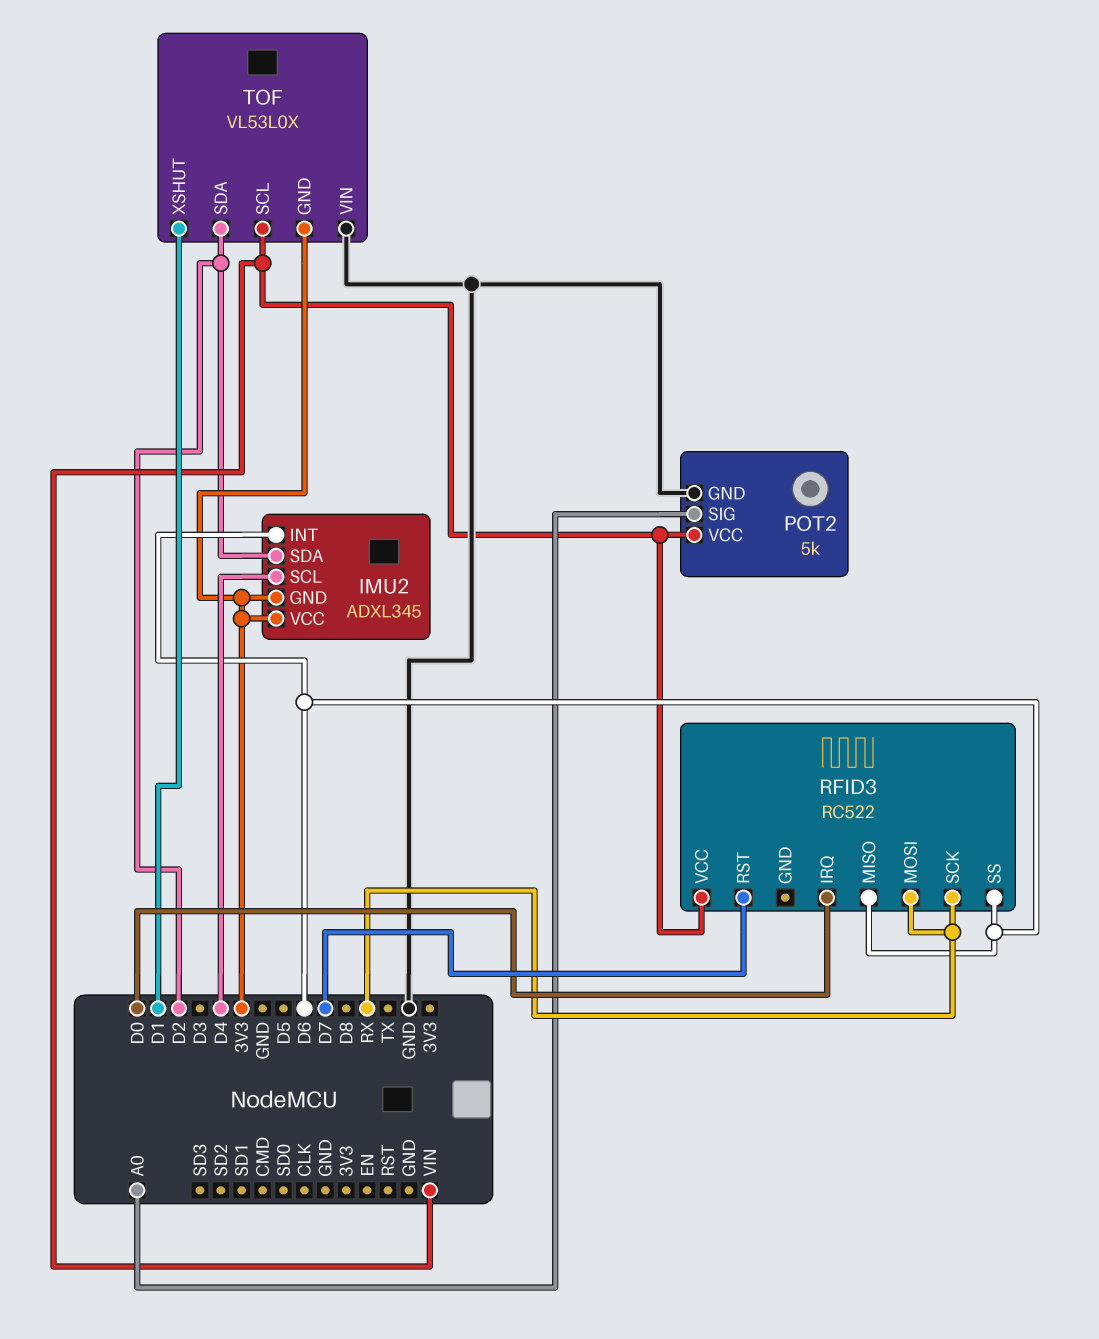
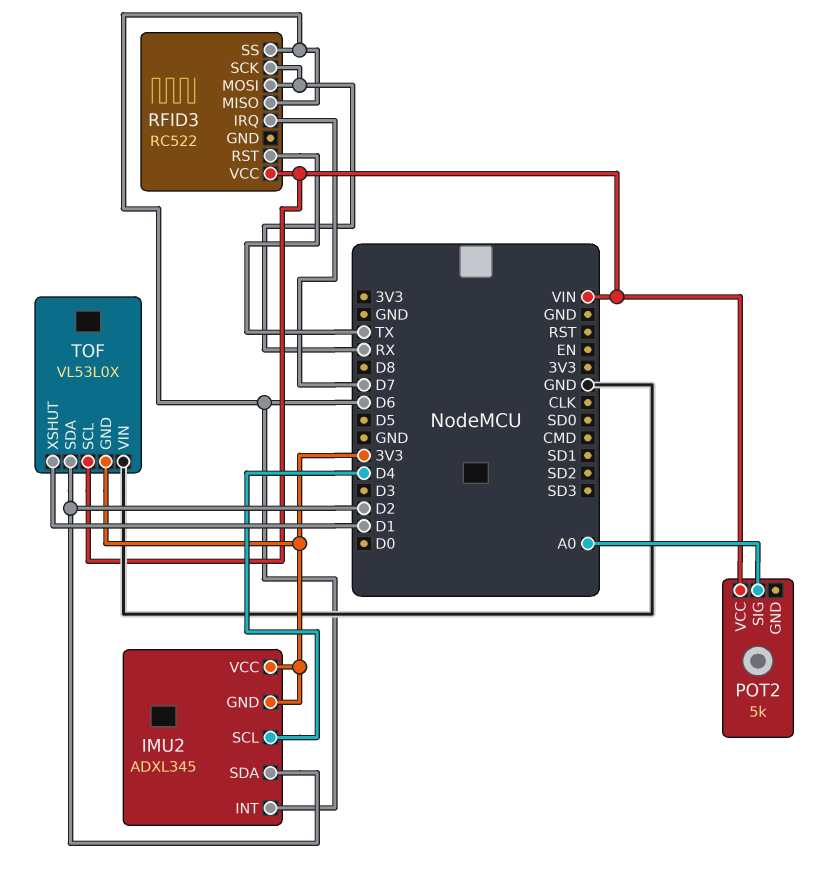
POT2 pin GND: GND -> none
RFID3 pin IRQ: D0 -> D7
RFID3 pin RST: D7 -> TX

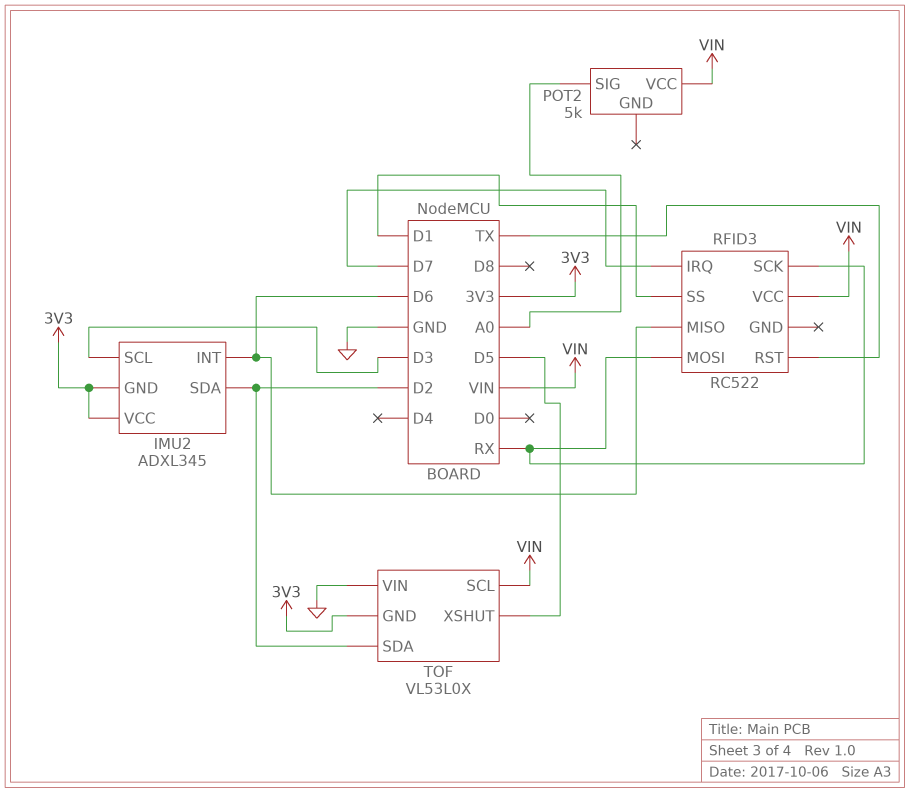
IMU2 pin SCL: D4 -> D3
RFID3 pin SS: D6 -> D1
TOF pin XSHUT: D1 -> D5

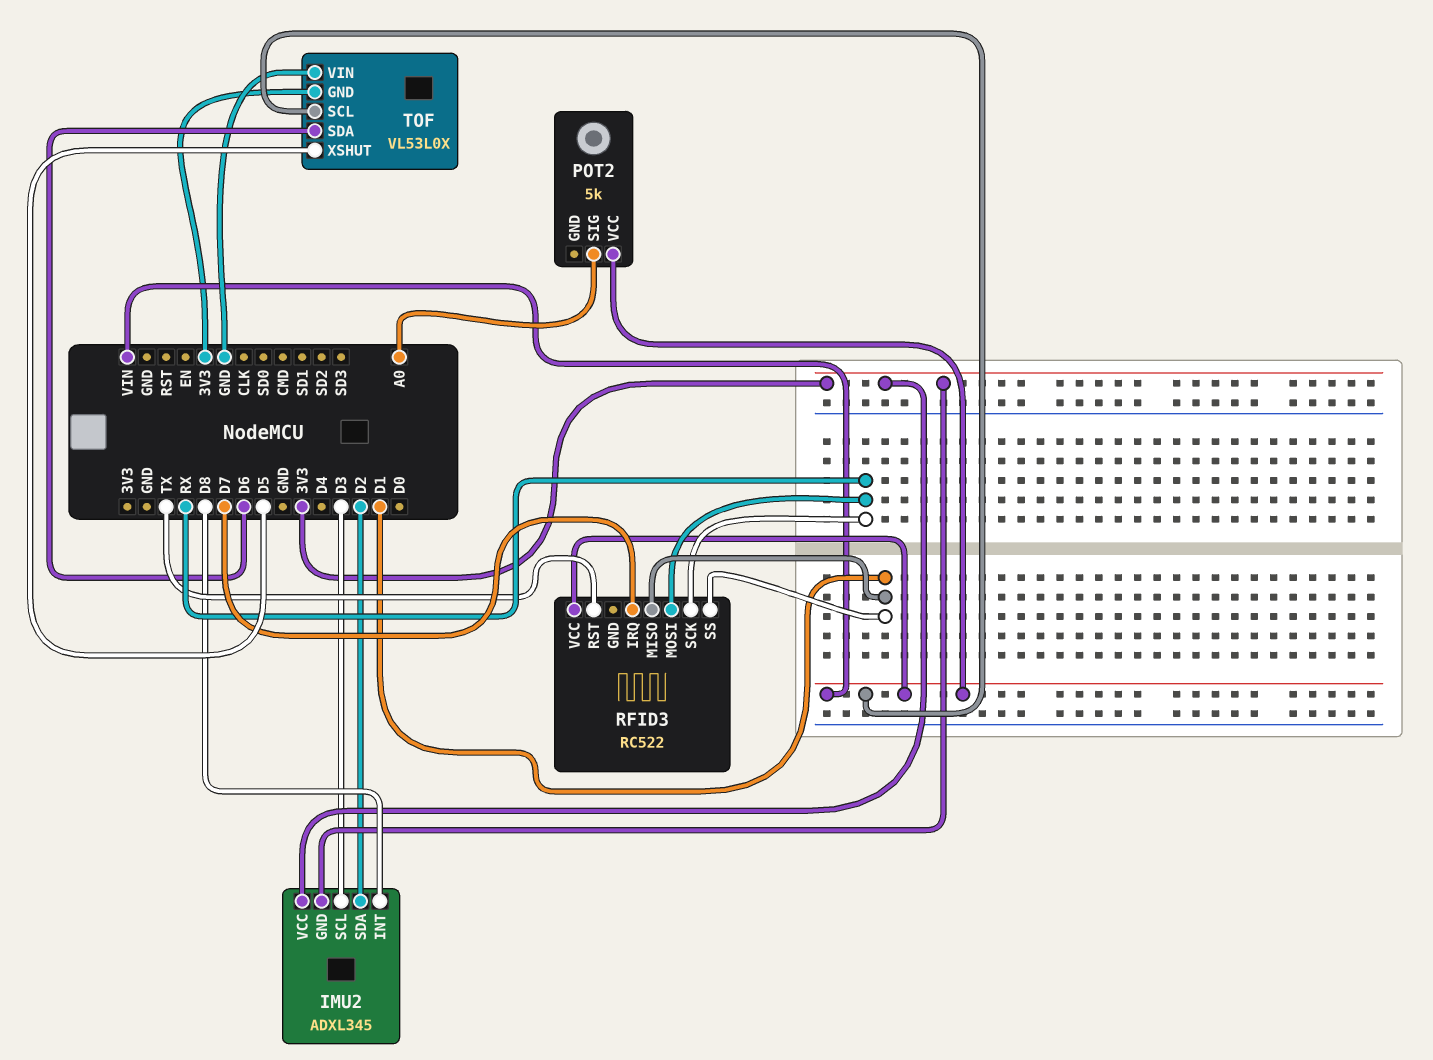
IMU2 pin INT: D6 -> D8
RFID3 pin MISO: D6 -> D1
TOF pin SDA: D2 -> D6

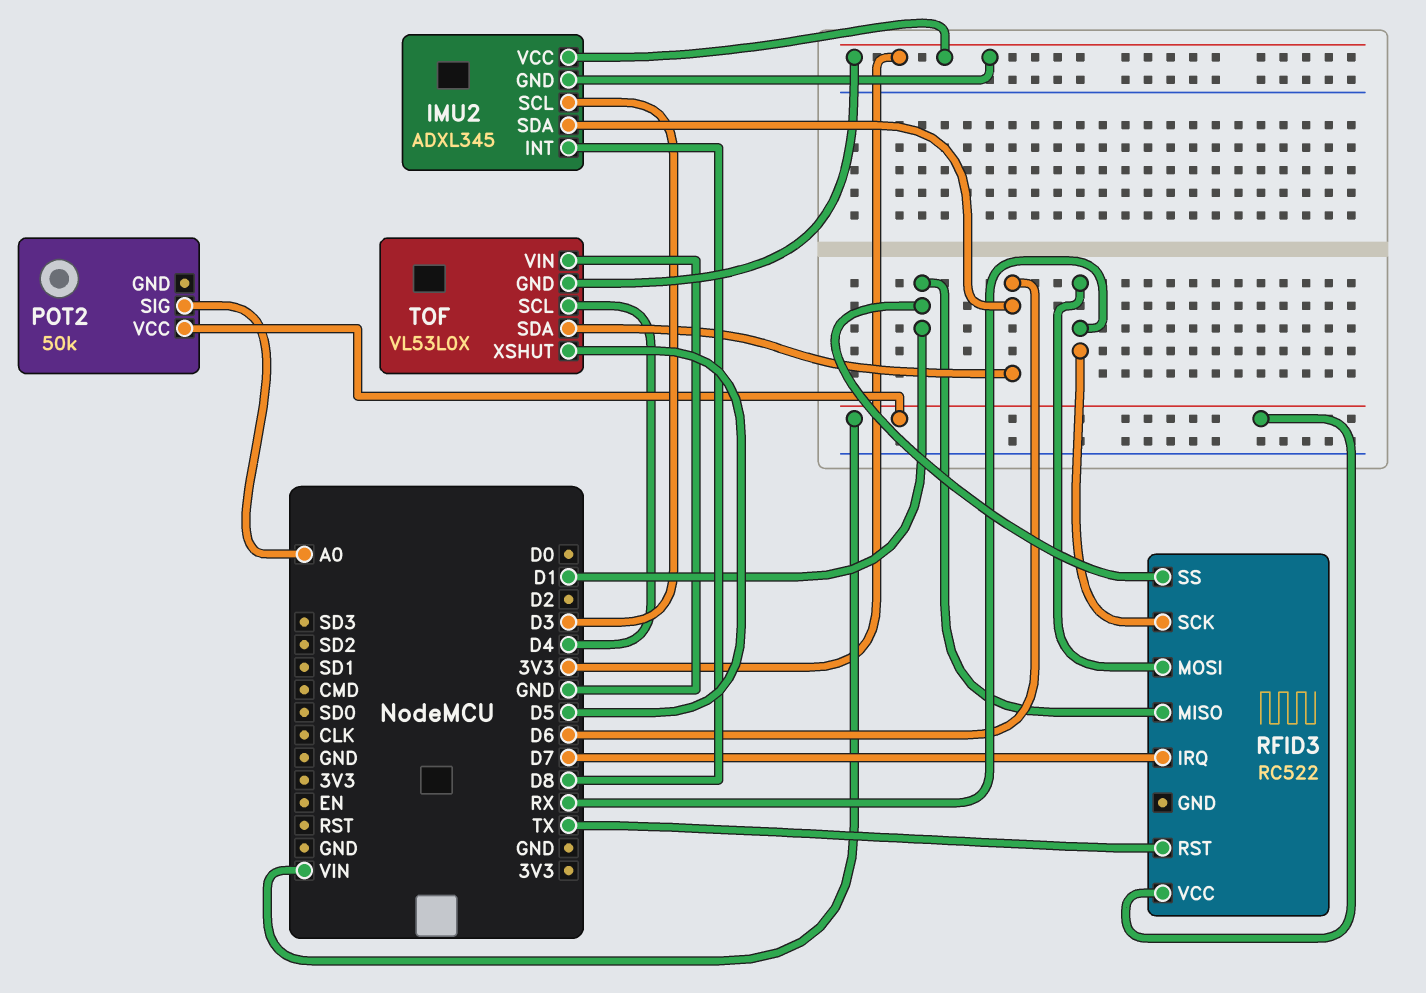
IMU2 pin SDA: D2 -> D6
POT2: 5k -> 50k
TOF pin SCL: VIN -> D4

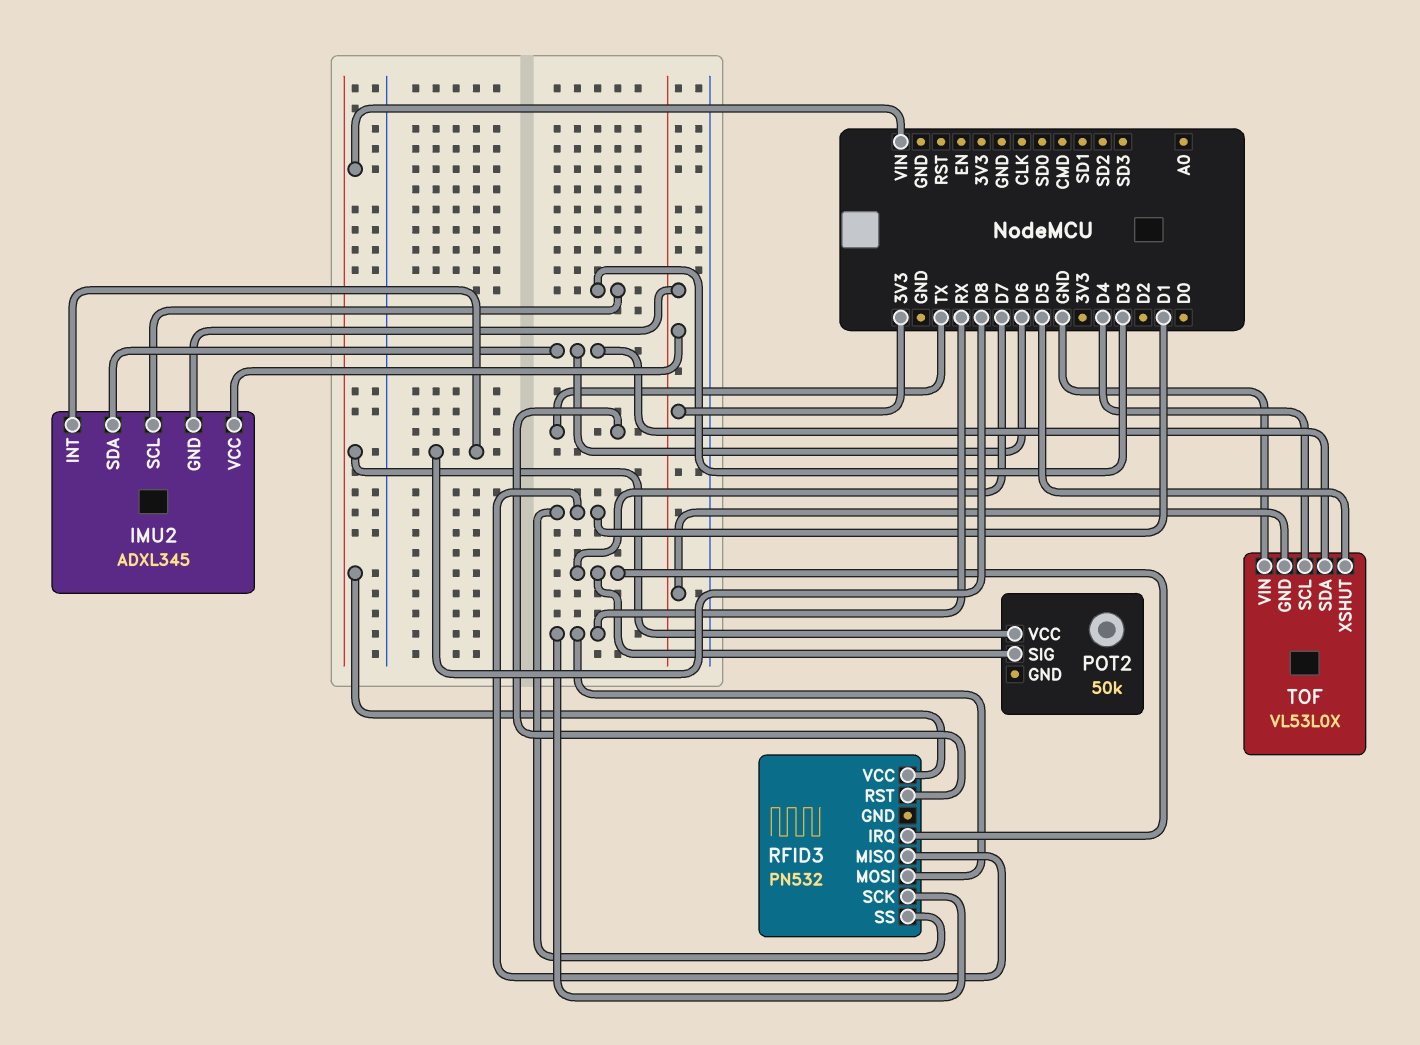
POT2 pin SIG: A0 -> D7
RFID3: RC522 -> PN532

